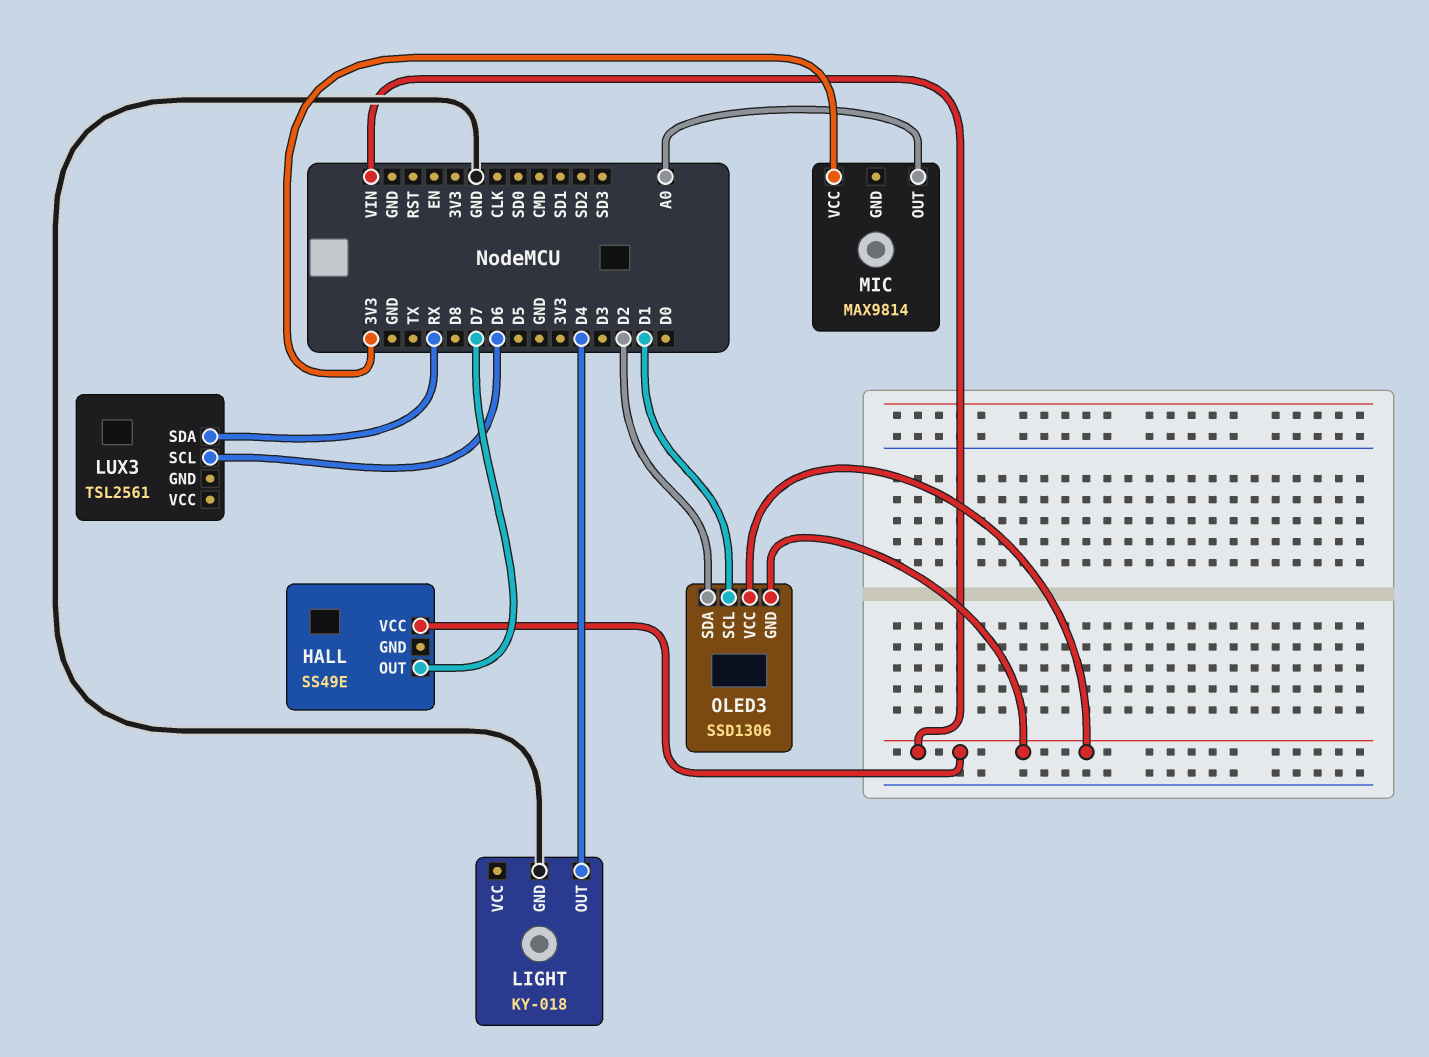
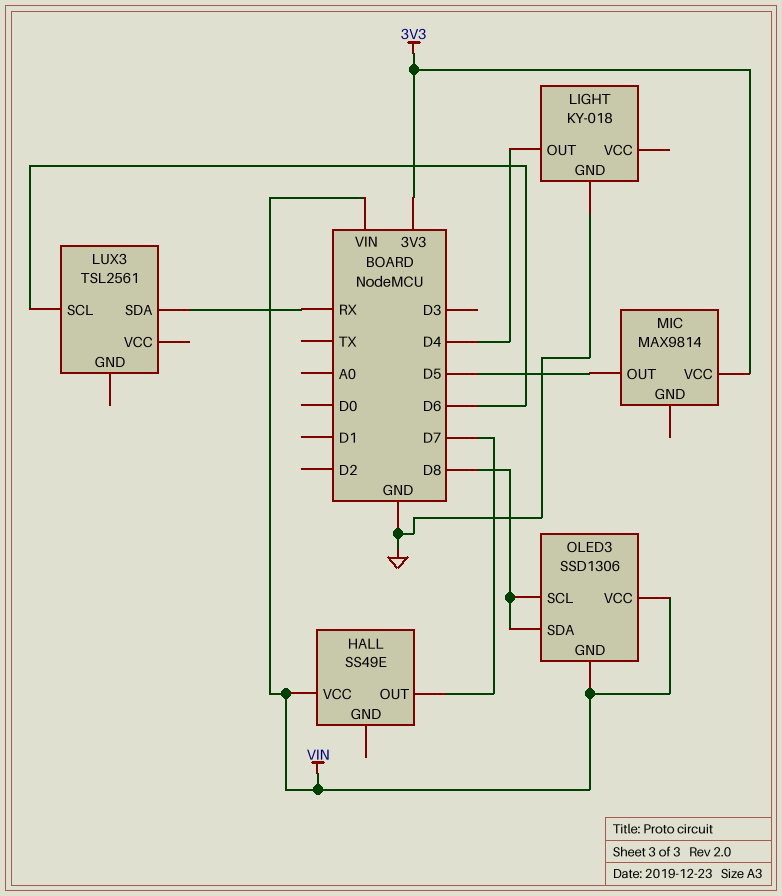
MIC pin OUT: A0 -> D5
OLED3 pin SCL: D1 -> D8
OLED3 pin SDA: D2 -> D8

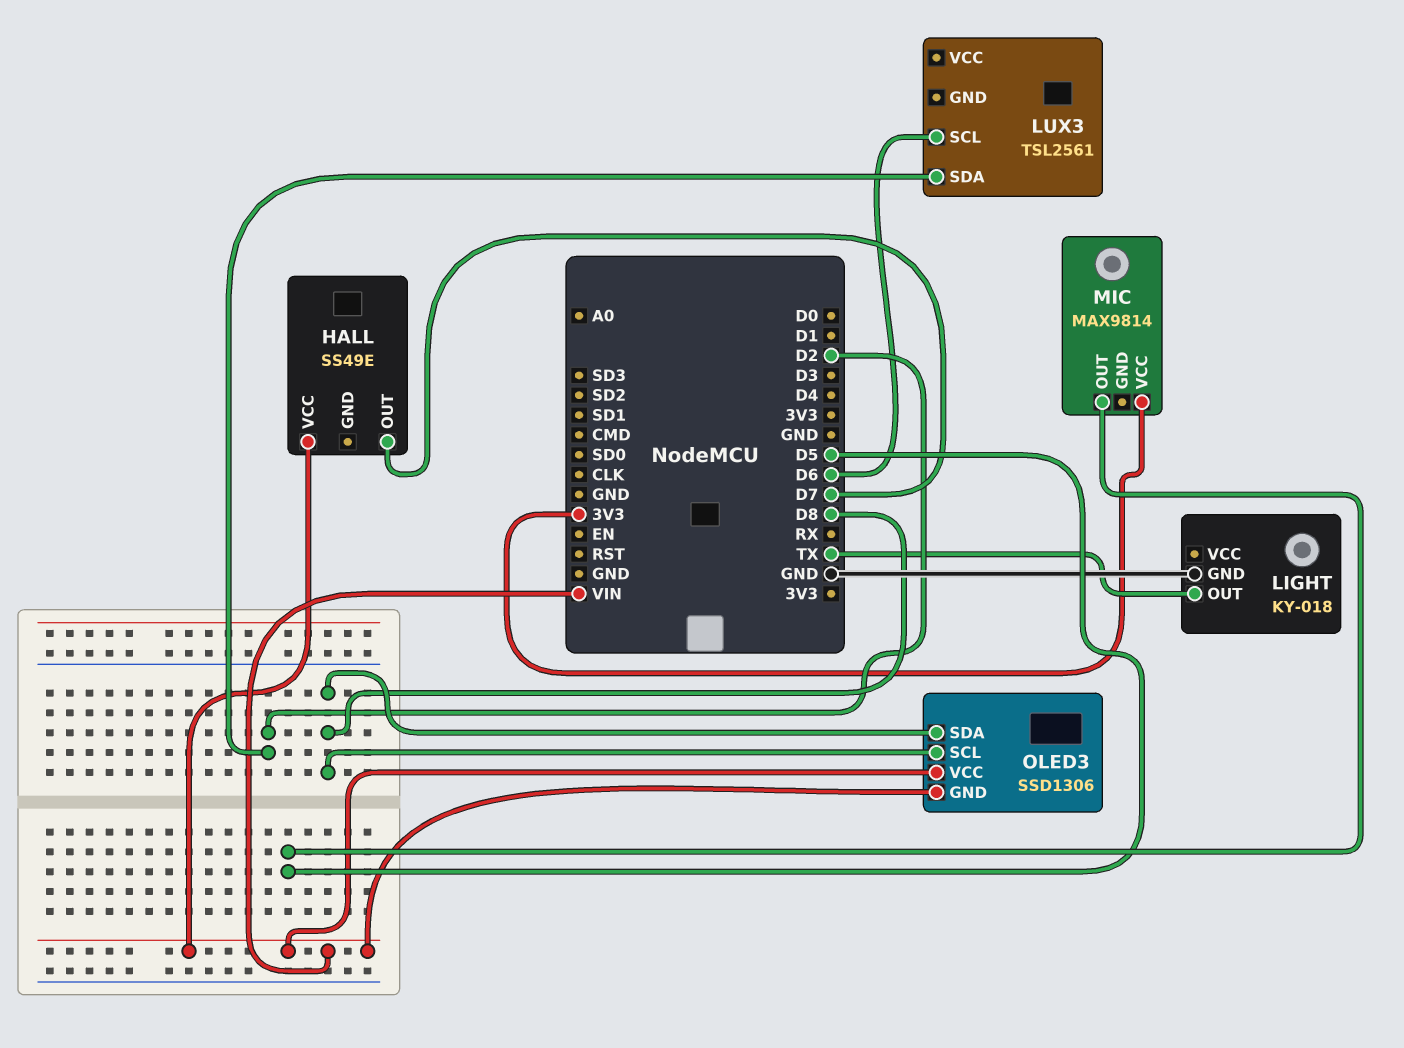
LIGHT pin OUT: D4 -> TX
LUX3 pin SDA: RX -> D2

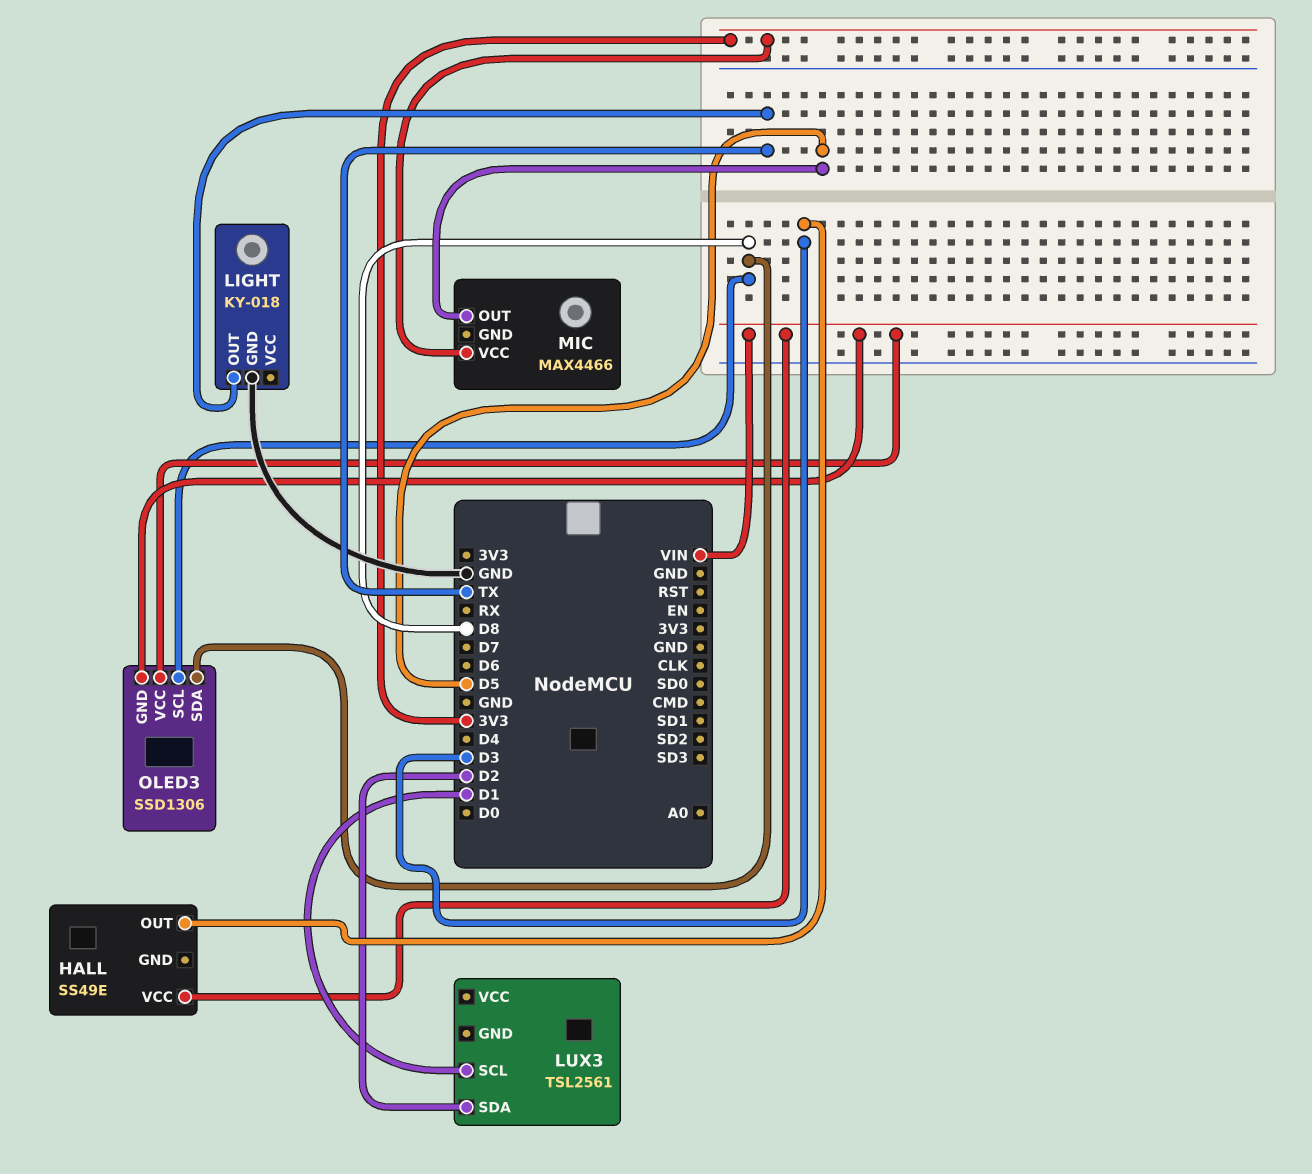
HALL pin OUT: D7 -> D3
LUX3 pin SCL: D6 -> D1
MIC: MAX9814 -> MAX4466

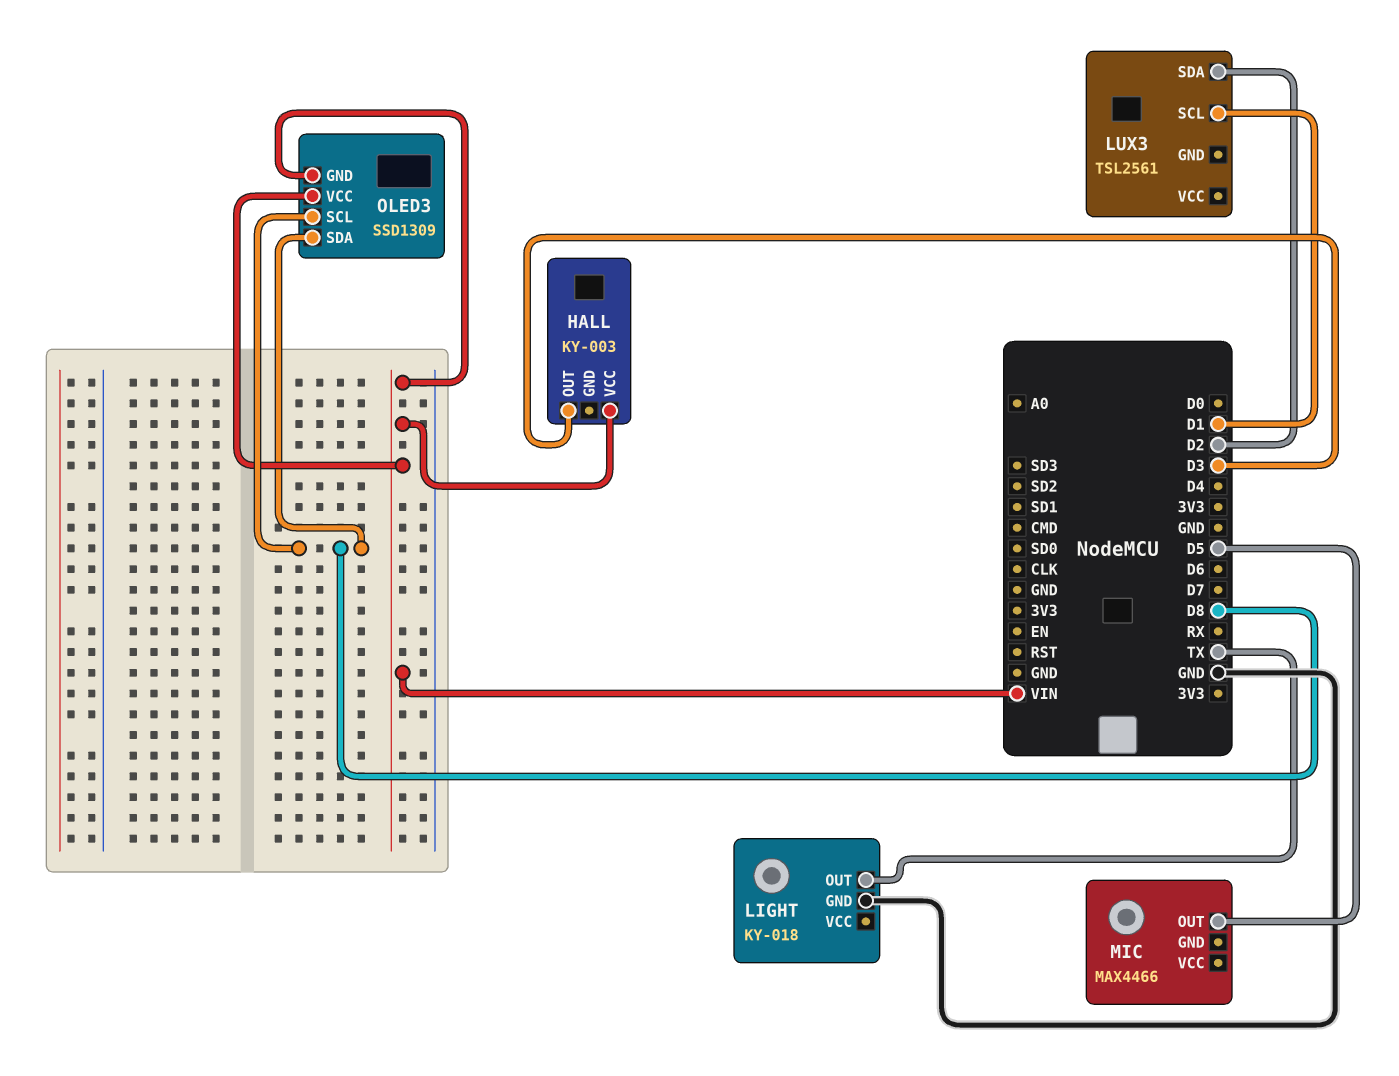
HALL: SS49E -> KY-003
MIC pin VCC: 3V3 -> none
OLED3: SSD1306 -> SSD1309

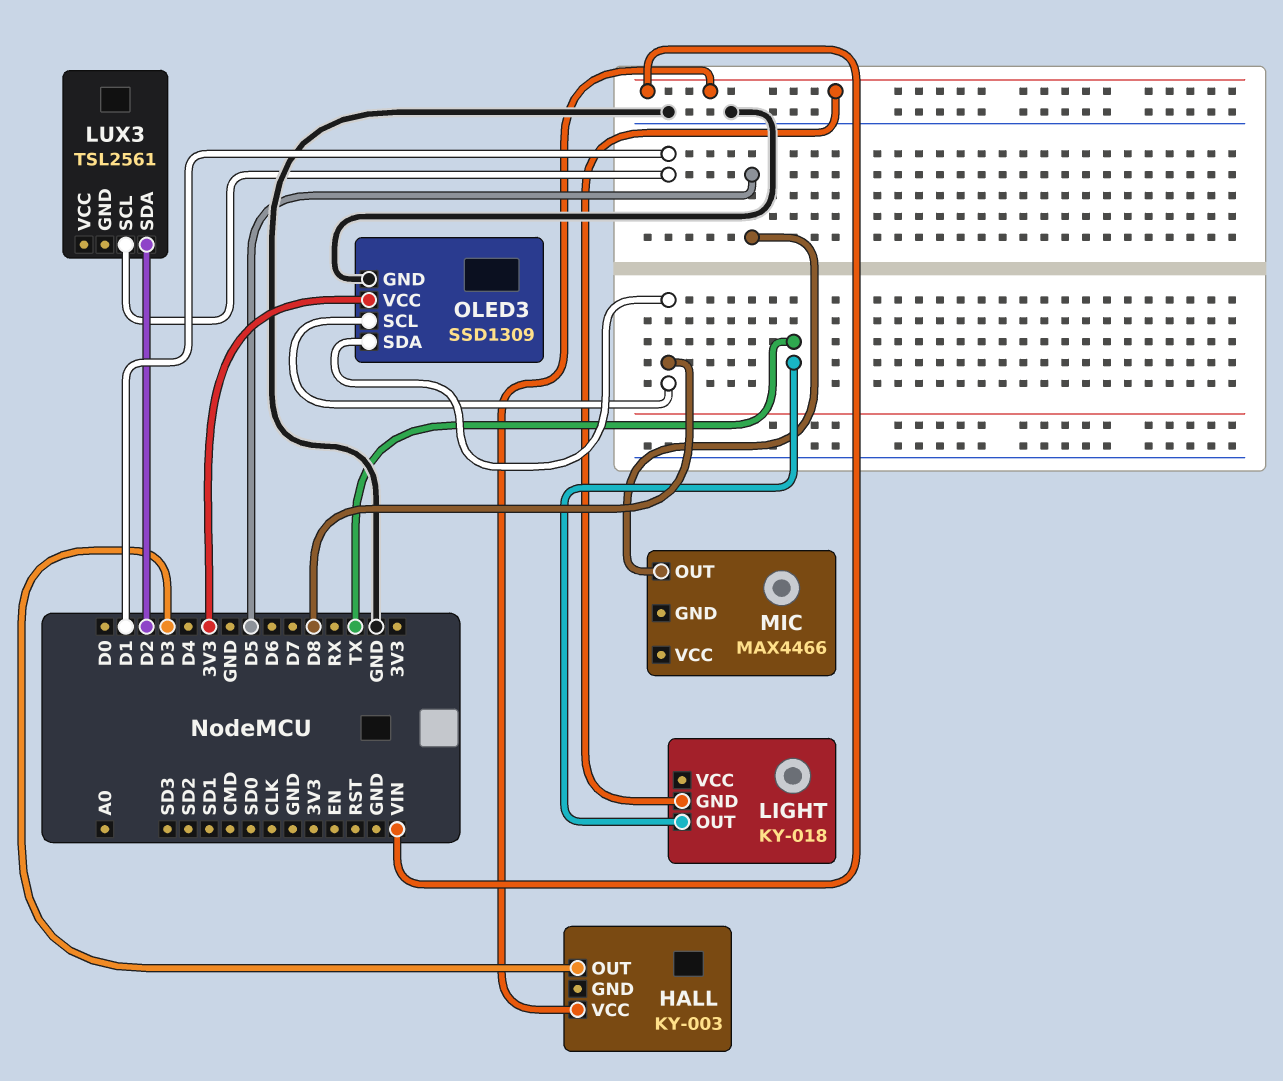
LIGHT pin GND: GND -> VIN
OLED3 pin GND: VIN -> GND
OLED3 pin VCC: VIN -> 3V3

